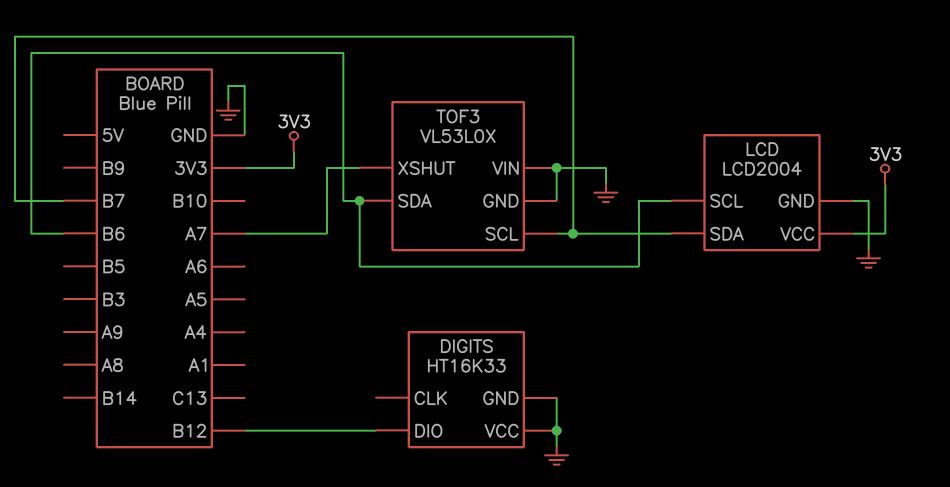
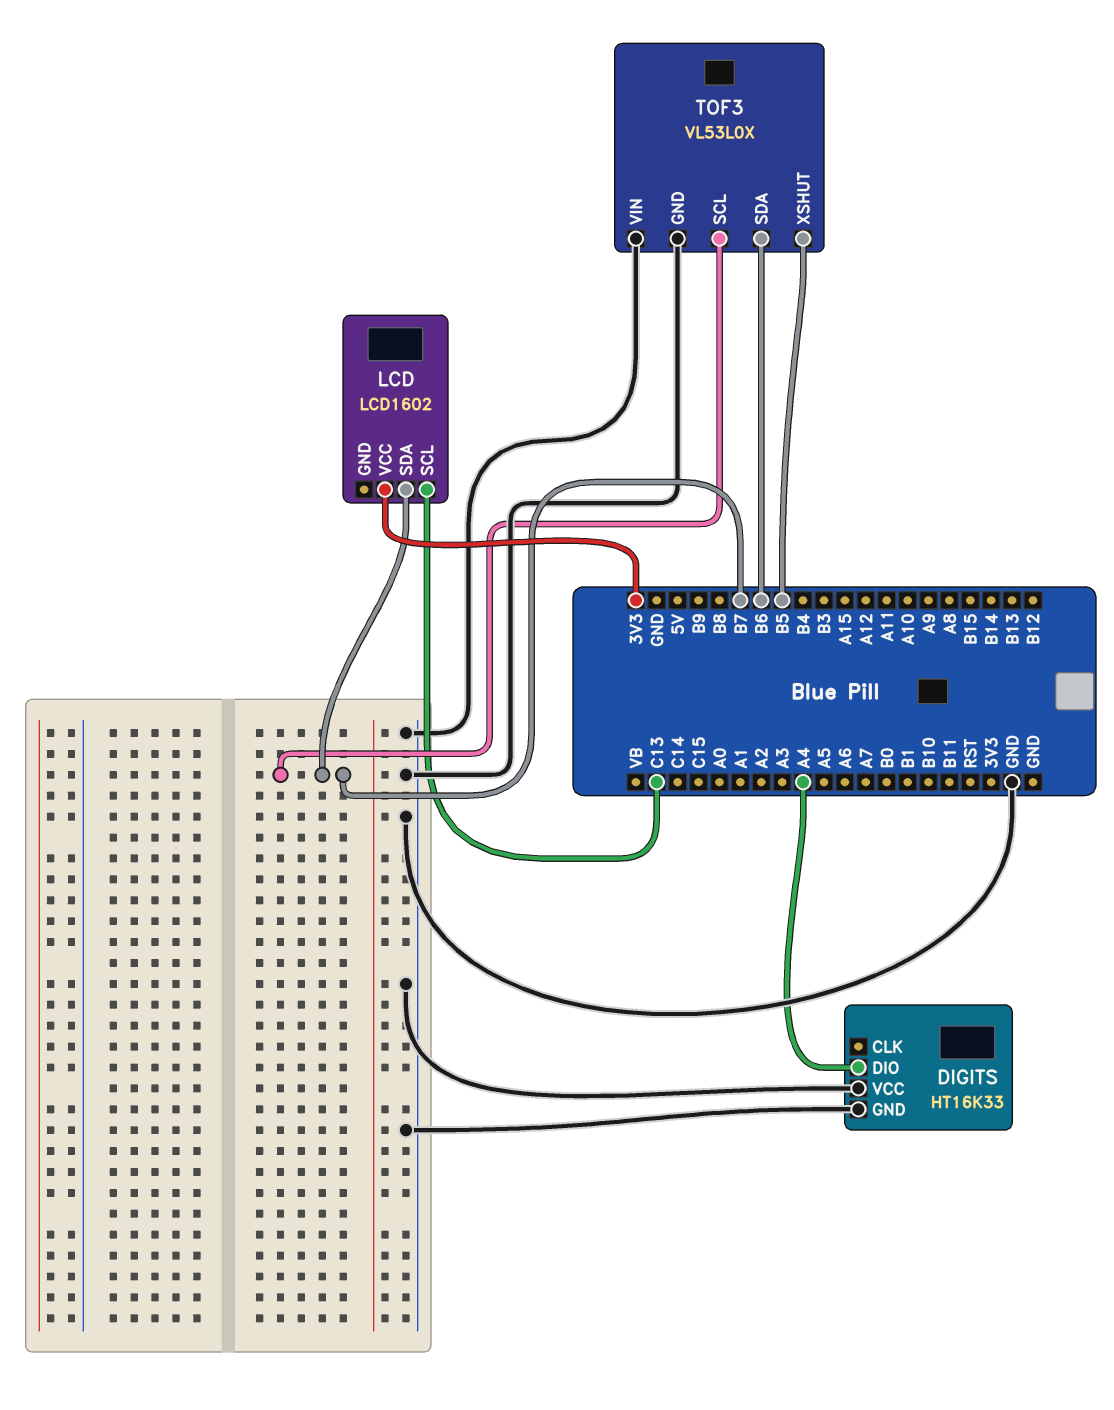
DIGITS pin DIO: B12 -> A4
LCD: LCD2004 -> LCD1602
LCD pin GND: GND -> none
LCD pin SCL: B6 -> C13
TOF3 pin XSHUT: A7 -> B5

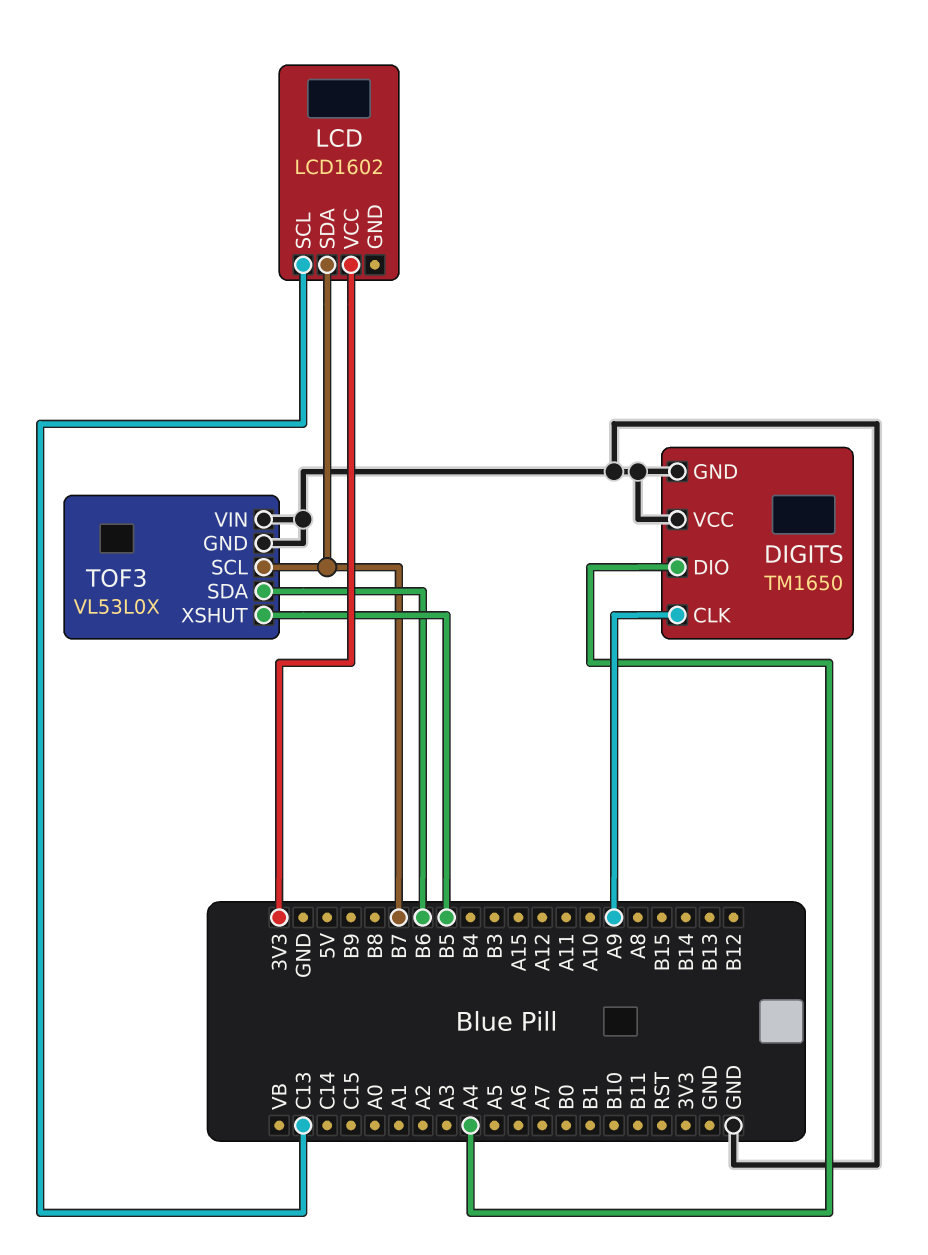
DIGITS: HT16K33 -> TM1650
DIGITS pin CLK: none -> A9

